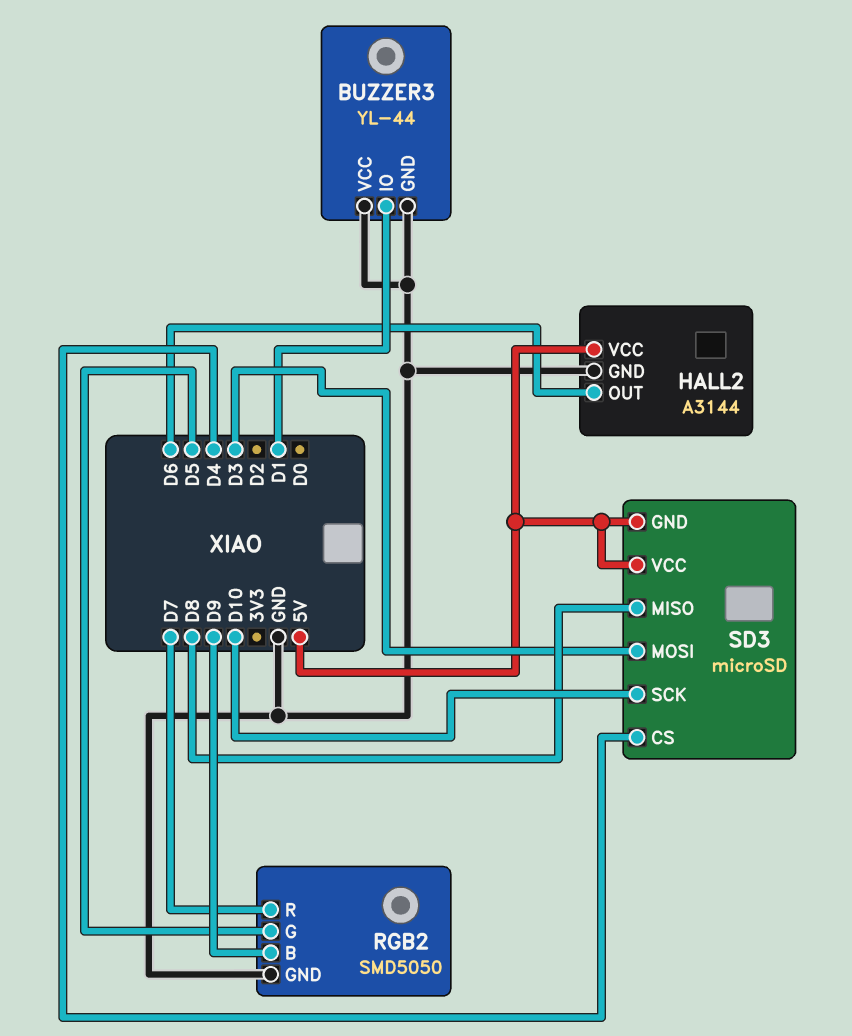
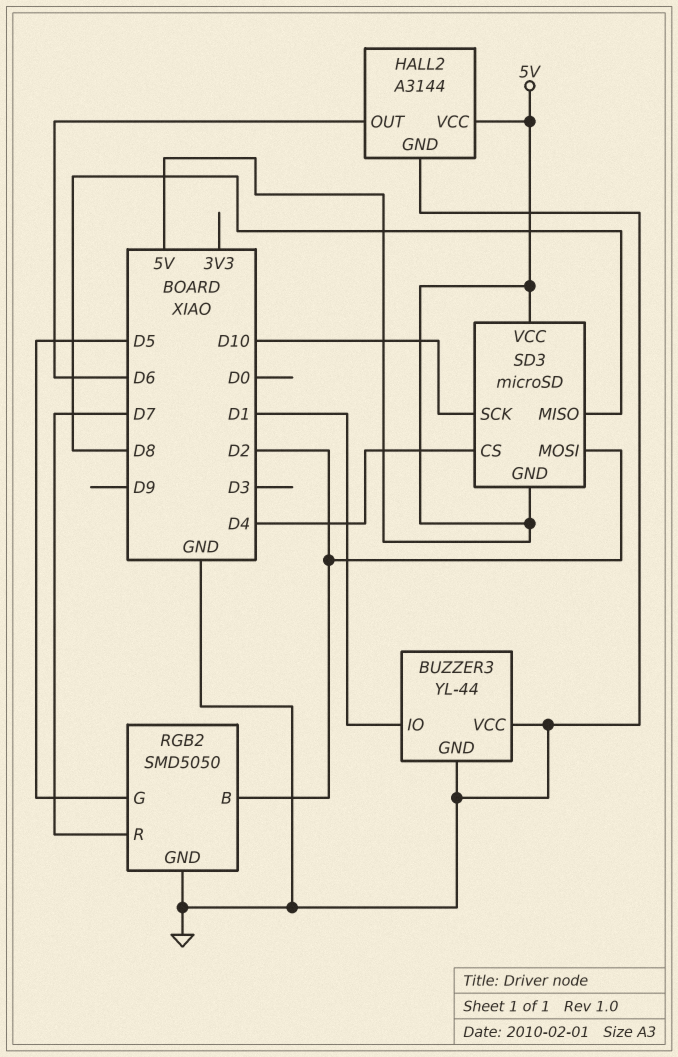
RGB2 pin B: D9 -> D2
SD3 pin MOSI: D3 -> D2

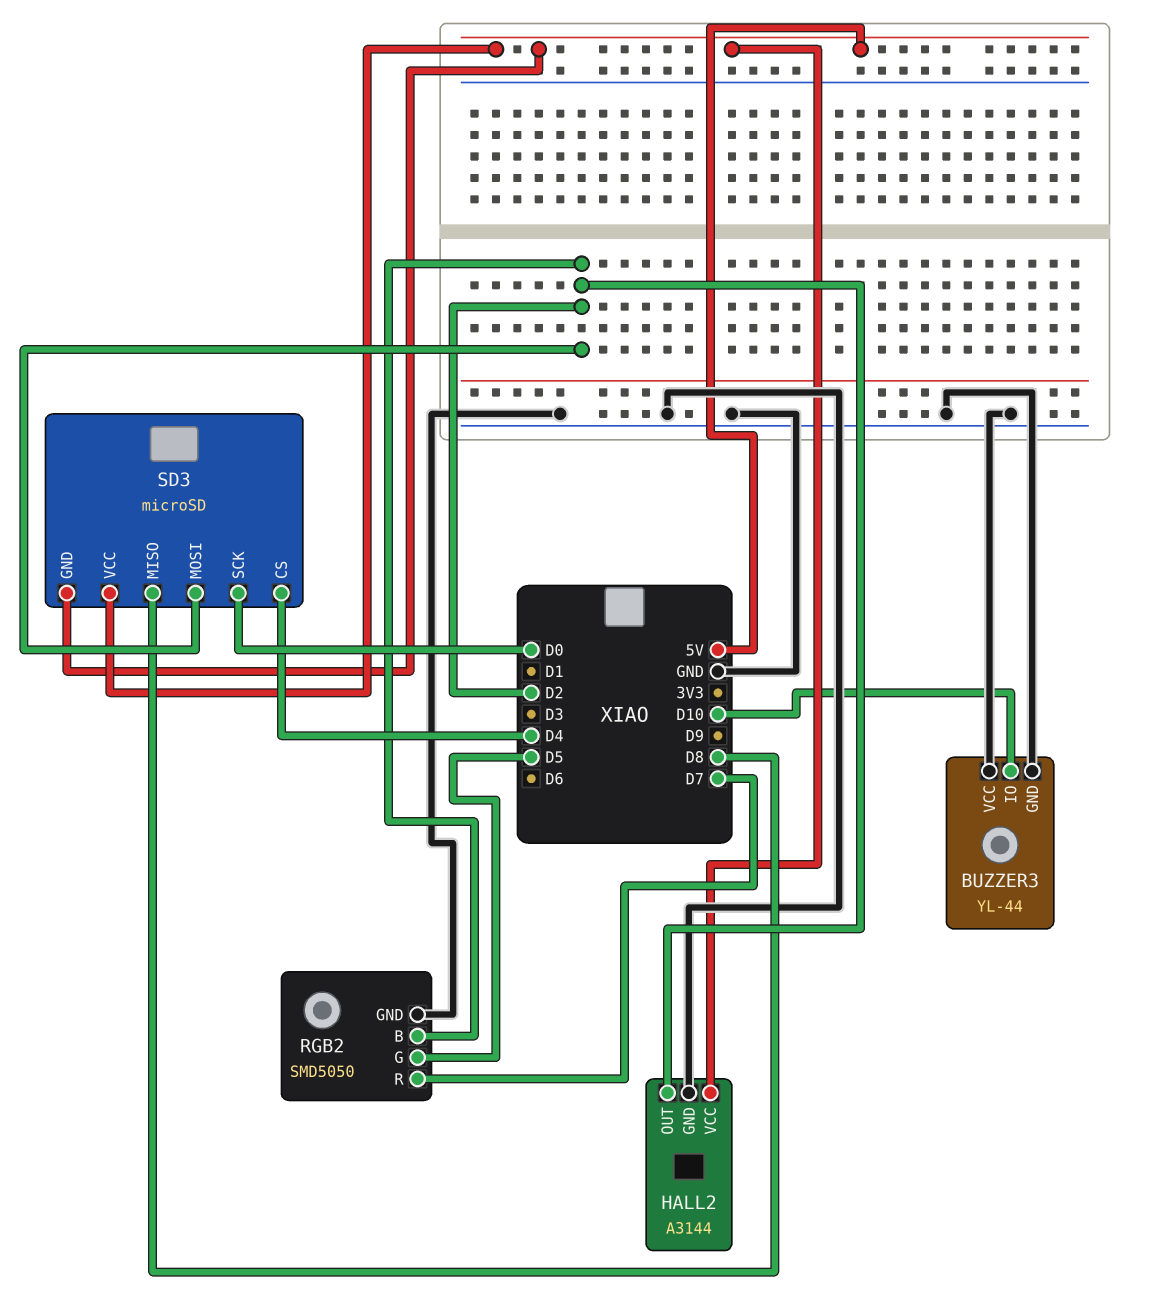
BUZZER3 pin IO: D1 -> D10
HALL2 pin OUT: D6 -> D2
SD3 pin SCK: D10 -> D0

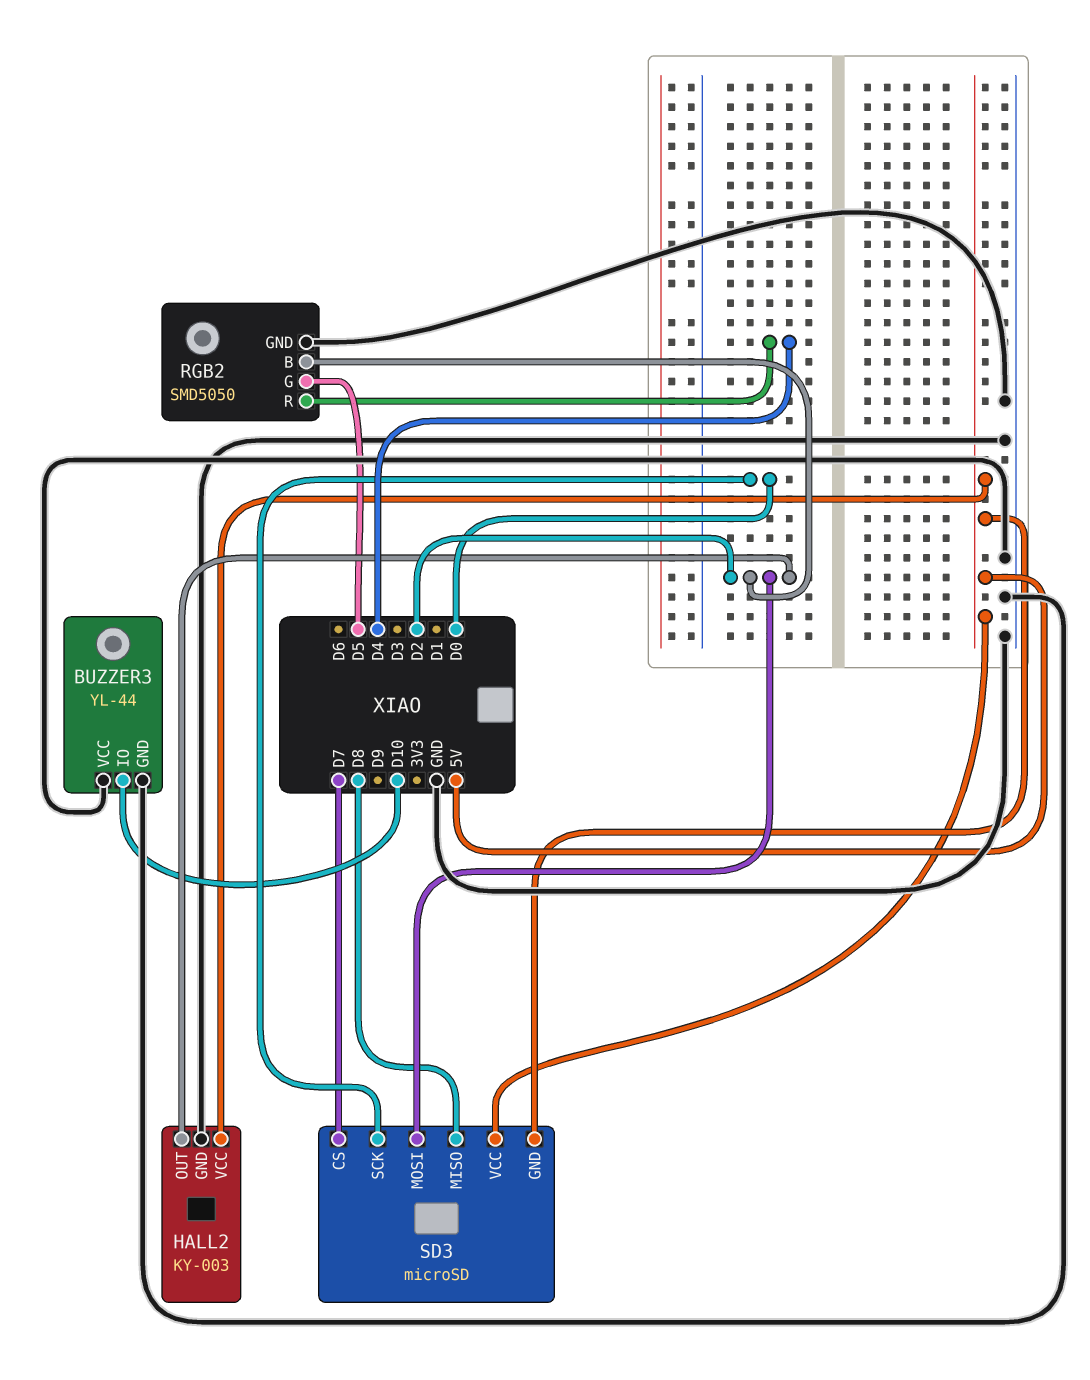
HALL2: A3144 -> KY-003
RGB2 pin R: D7 -> D4
SD3 pin CS: D4 -> D7

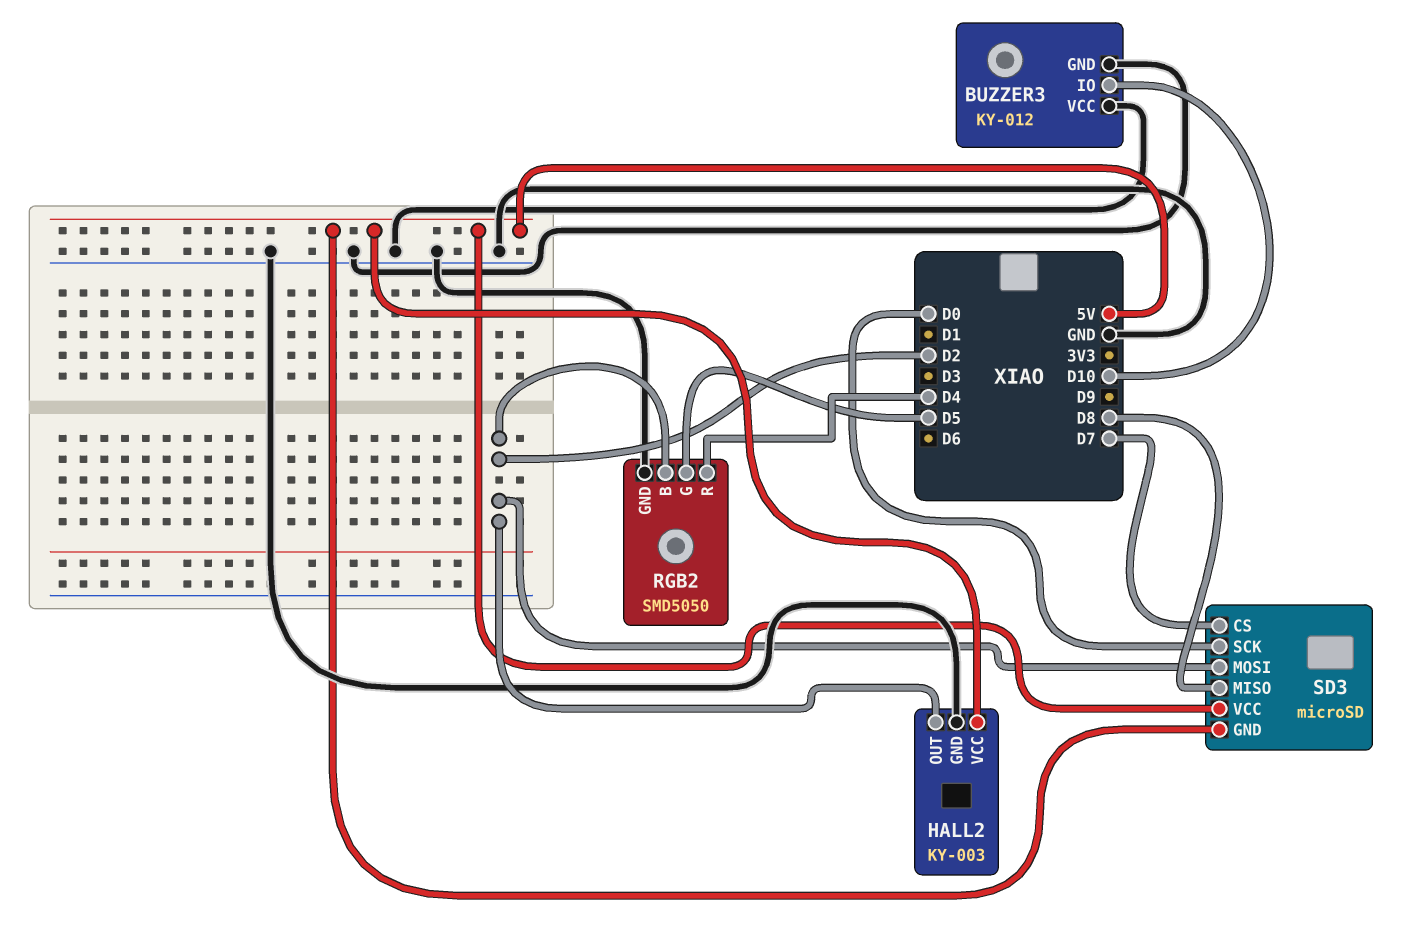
BUZZER3: YL-44 -> KY-012

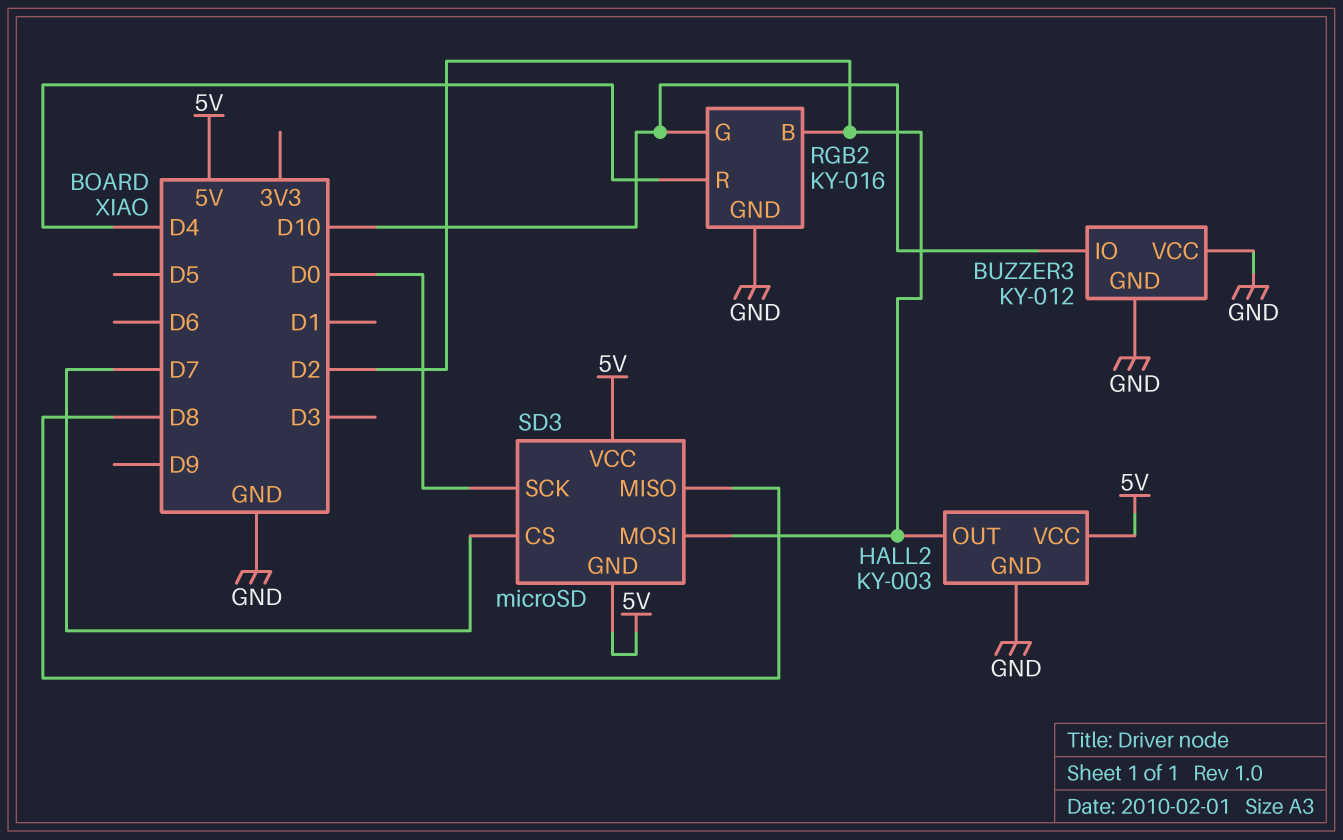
RGB2: SMD5050 -> KY-016
RGB2 pin G: D5 -> D10

